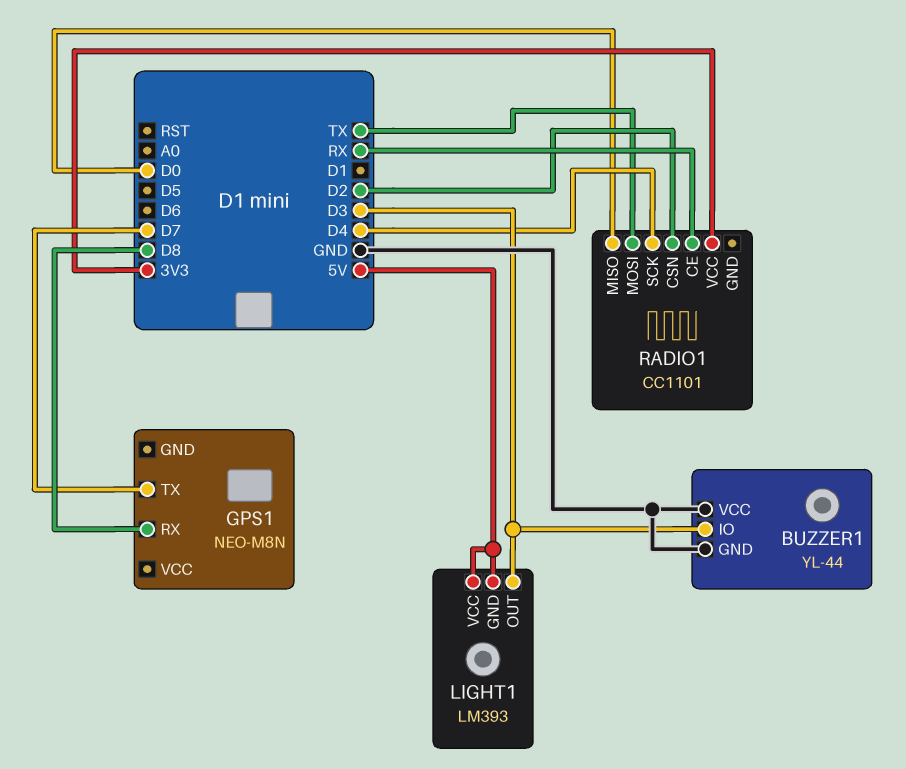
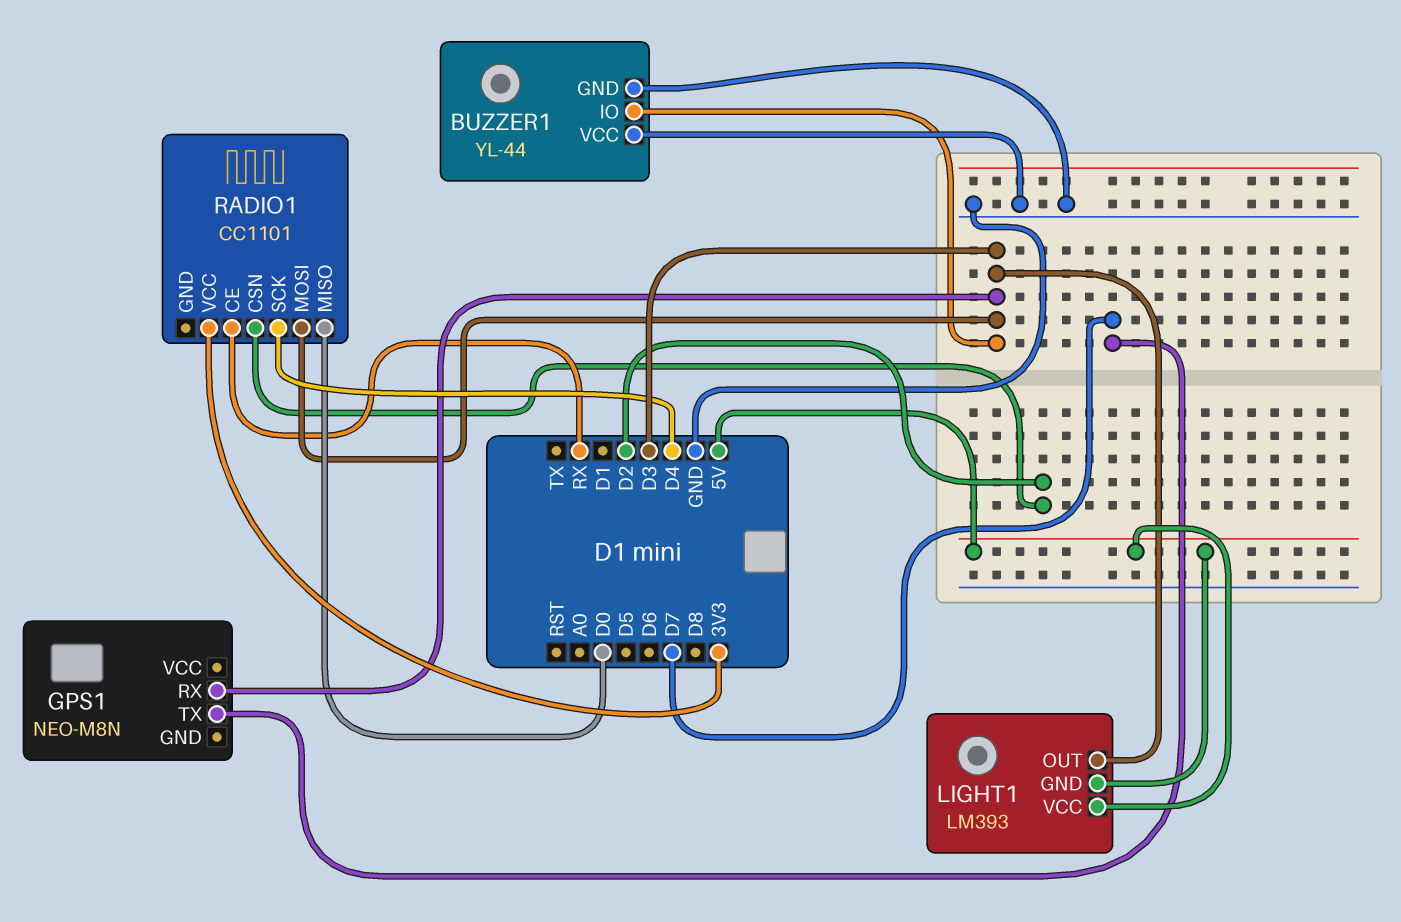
GPS1 pin RX: D8 -> D3
RADIO1 pin MOSI: TX -> D3

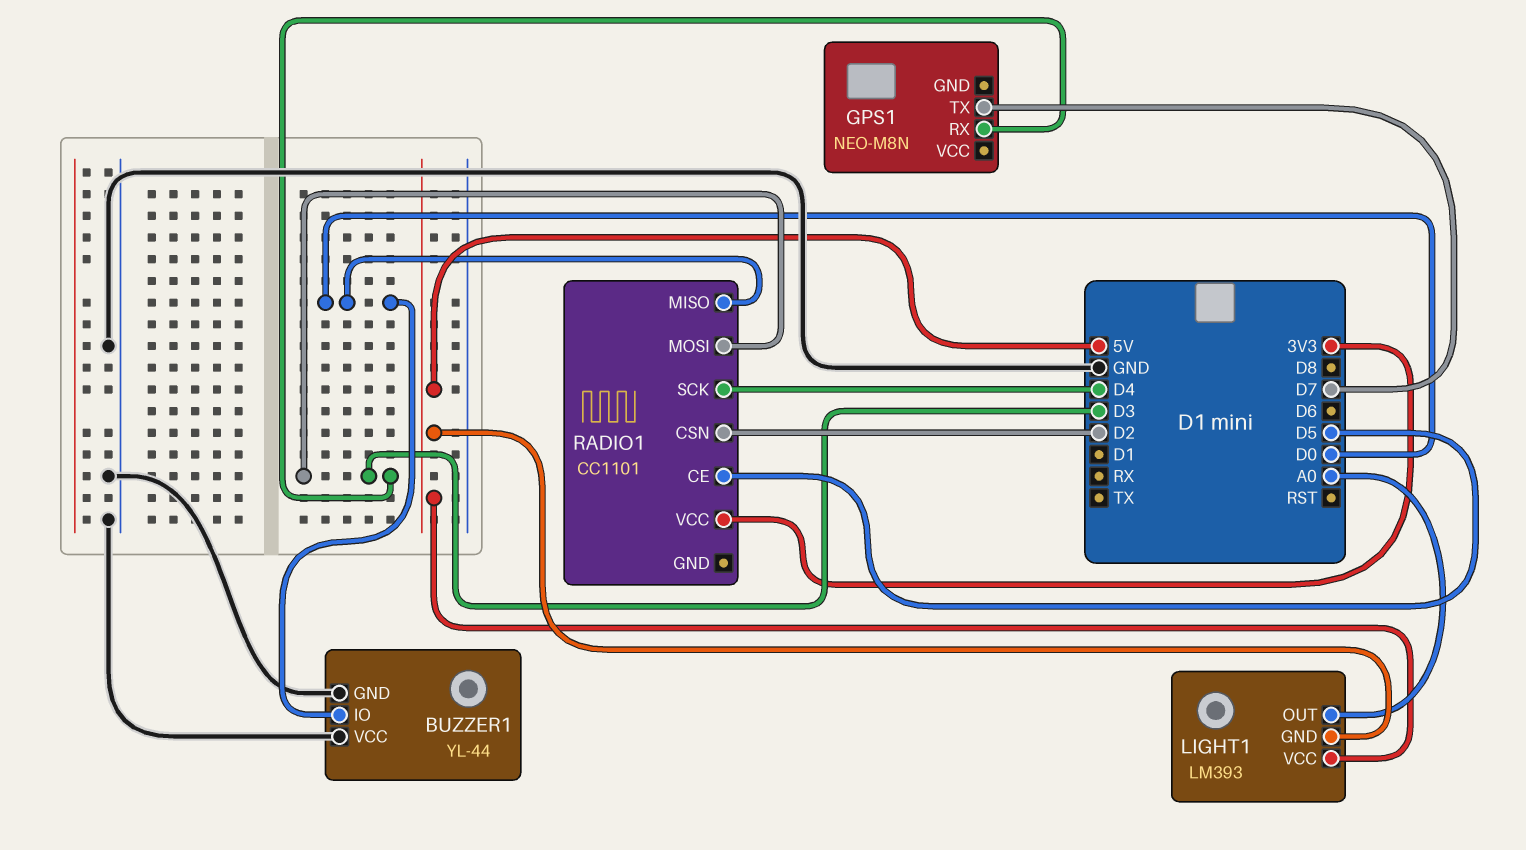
BUZZER1 pin IO: D3 -> D0
LIGHT1 pin OUT: D3 -> A0
RADIO1 pin CE: RX -> D5

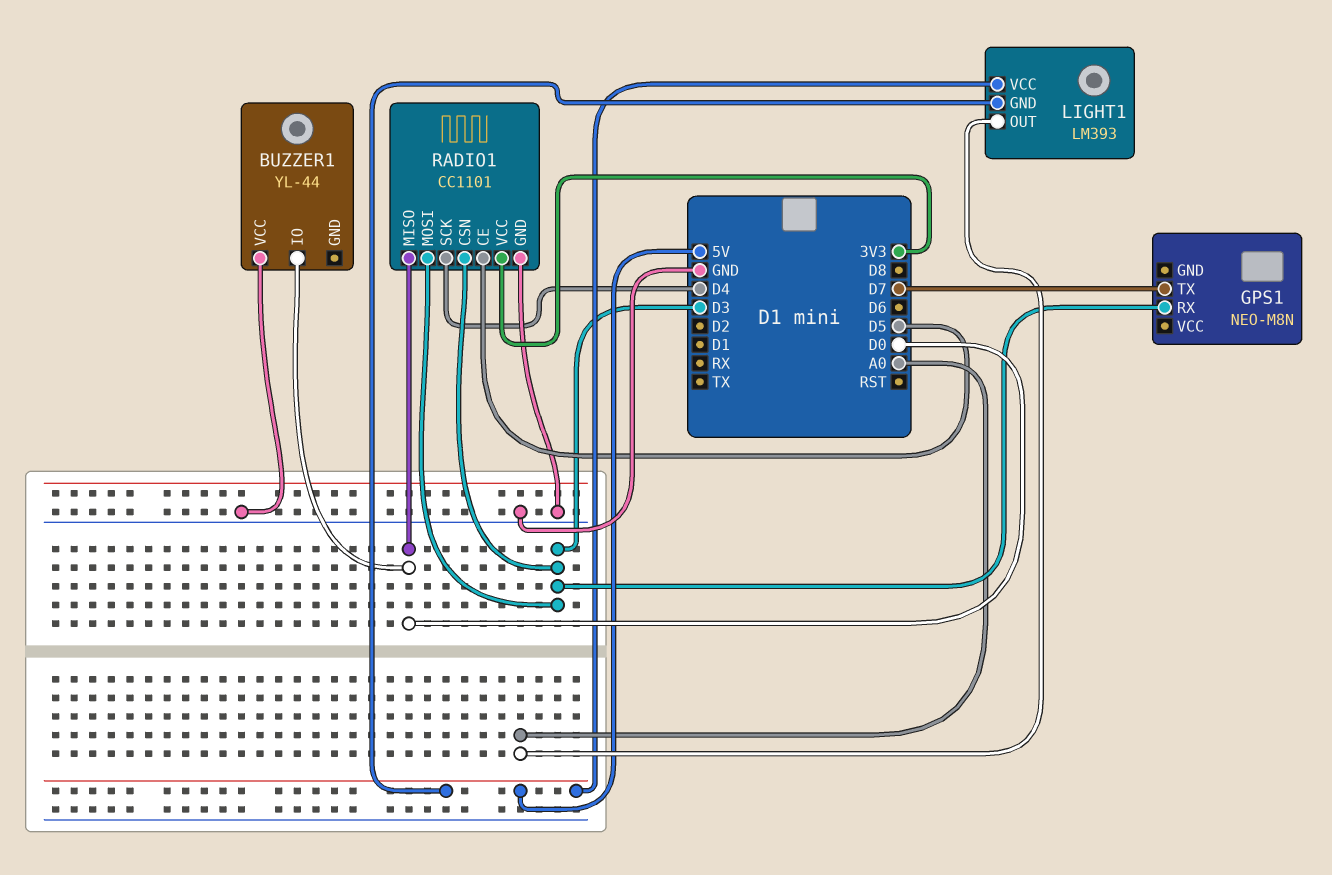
BUZZER1 pin GND: GND -> none
RADIO1 pin CSN: D2 -> D3
RADIO1 pin GND: none -> GND

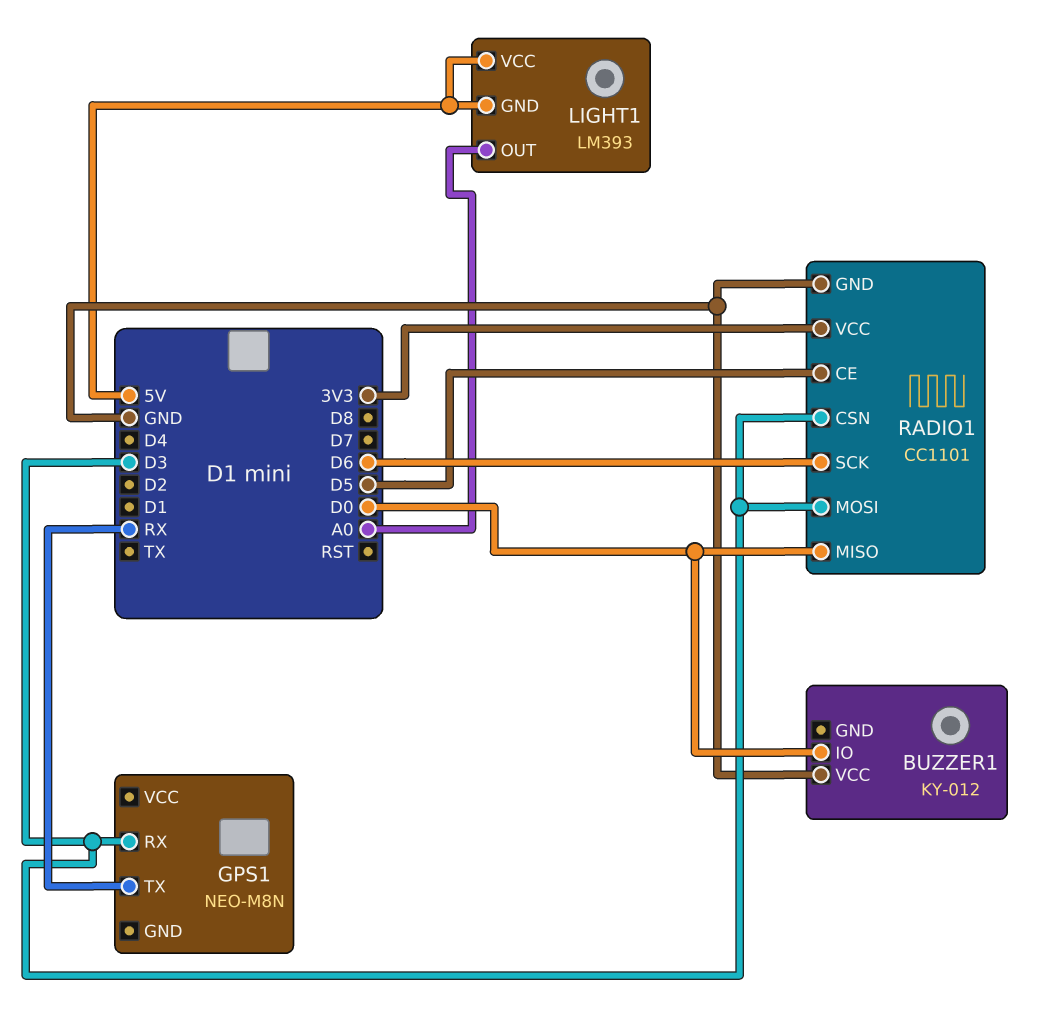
BUZZER1: YL-44 -> KY-012
GPS1 pin TX: D7 -> RX
RADIO1 pin SCK: D4 -> D6

